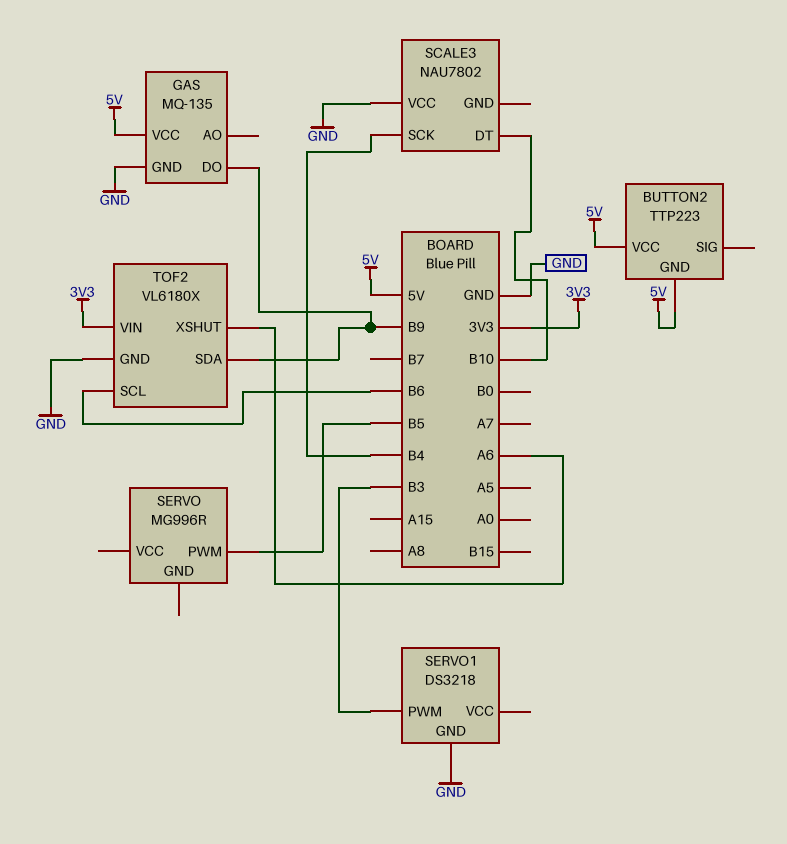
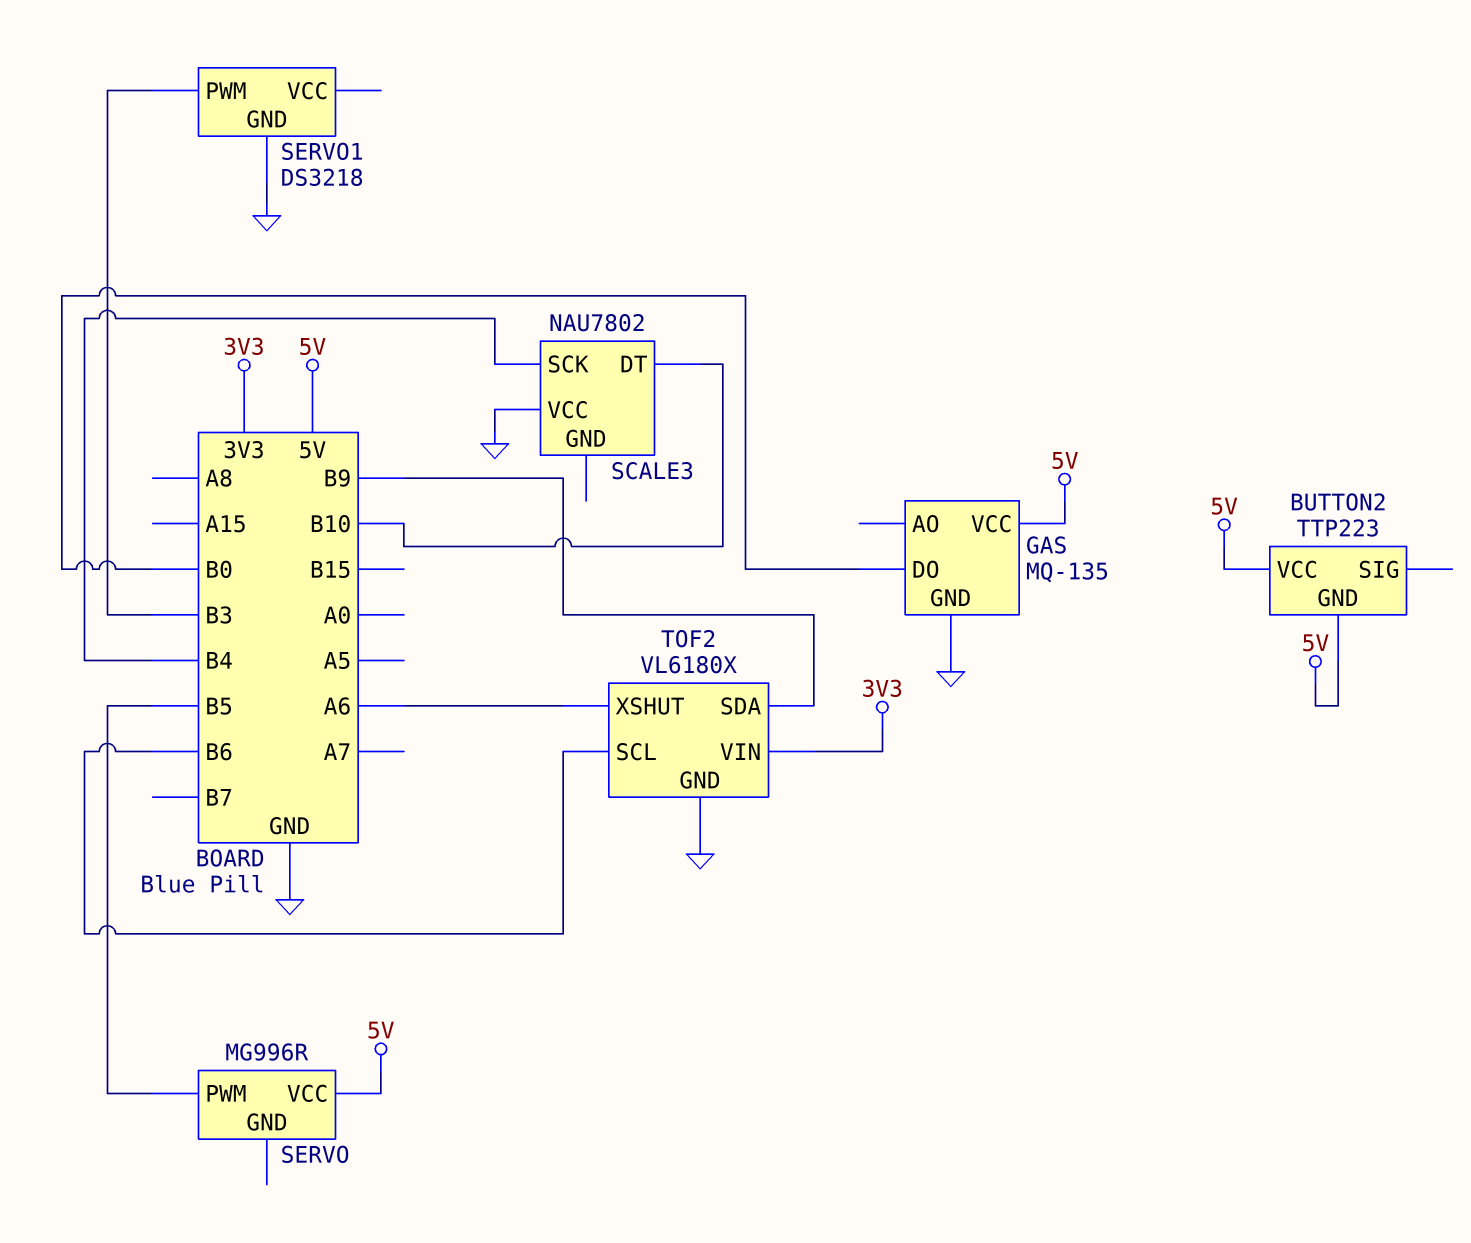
GAS pin DO: B9 -> B0
SERVO pin VCC: none -> 5V

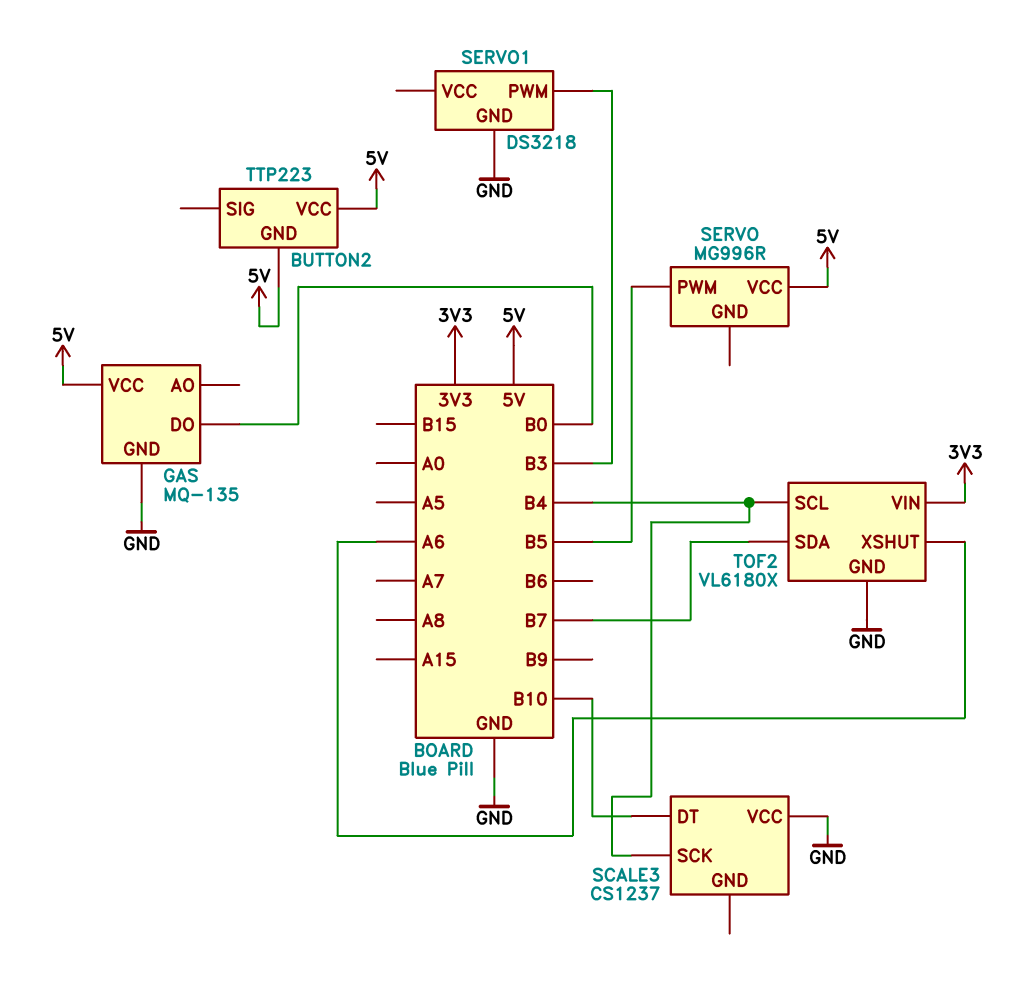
SCALE3: NAU7802 -> CS1237
TOF2 pin SCL: B6 -> B4
TOF2 pin SDA: B9 -> B7

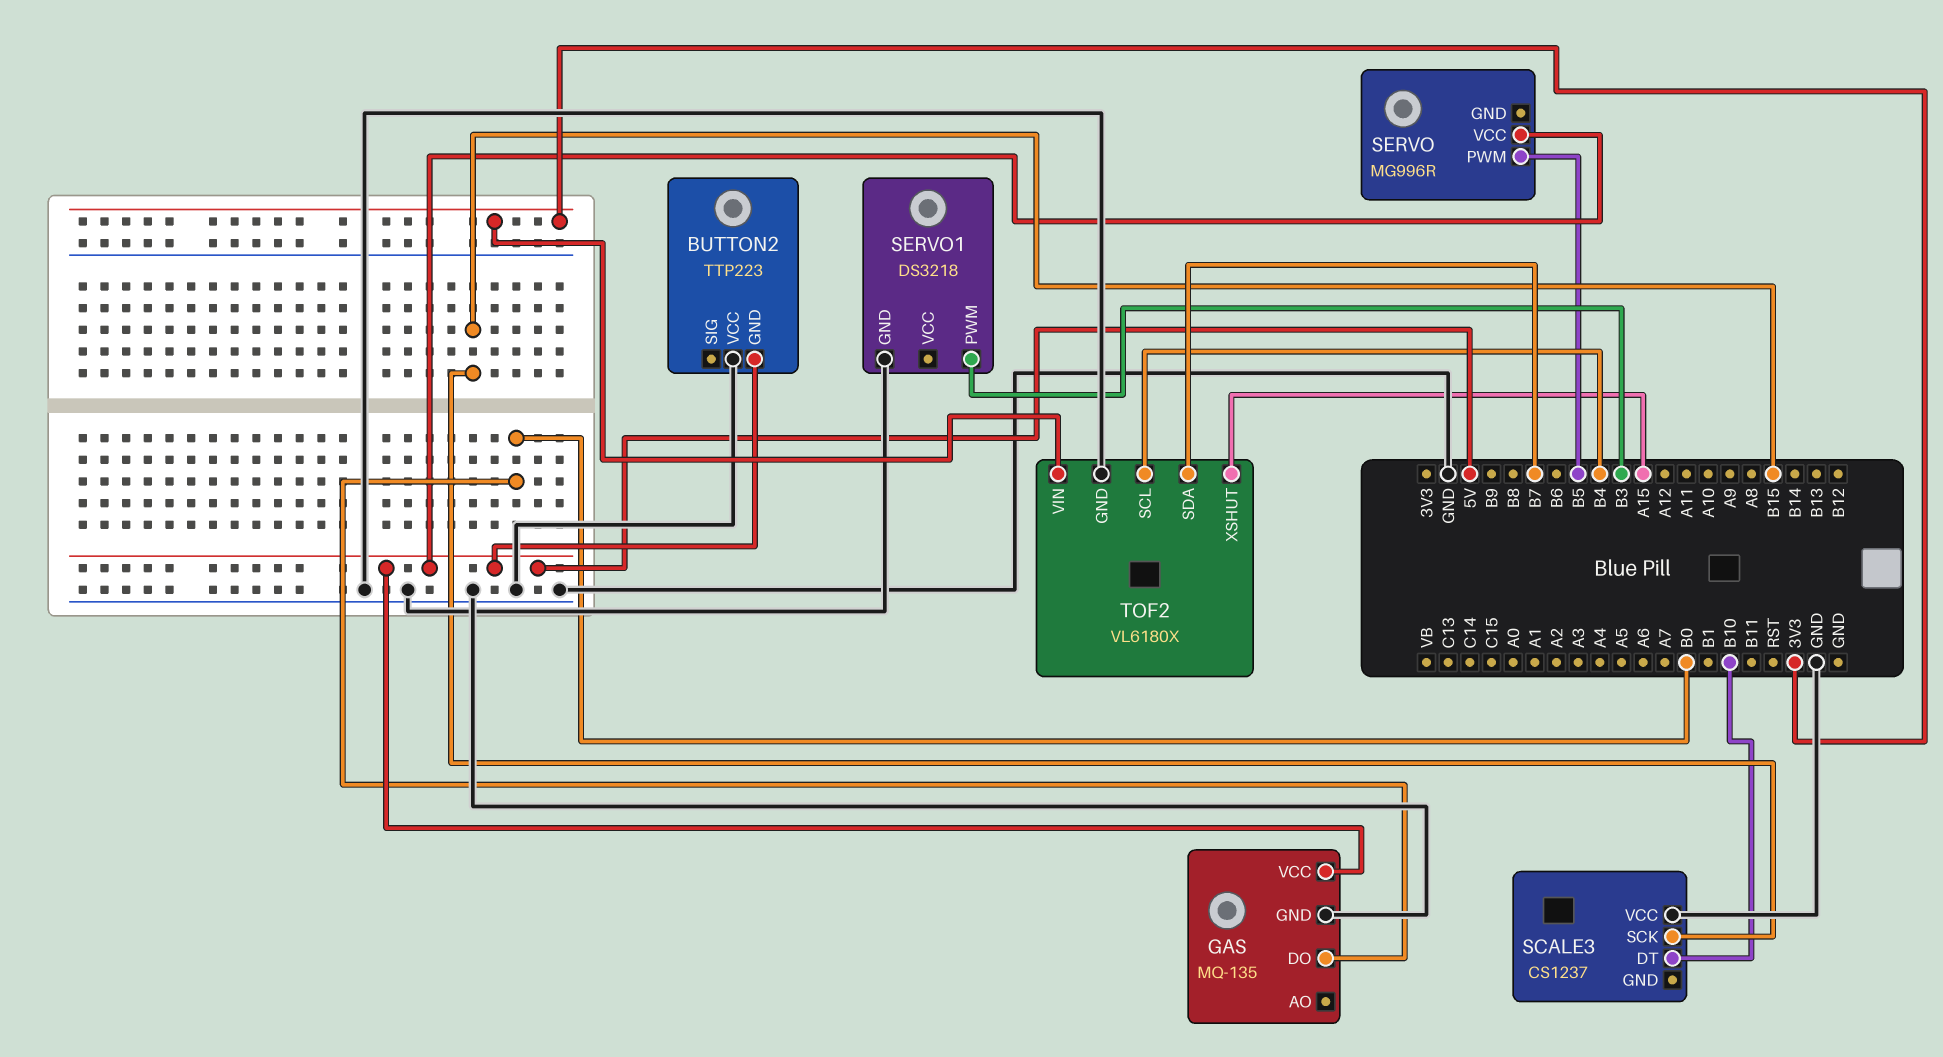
BUTTON2 pin VCC: 5V -> GND
SCALE3 pin SCK: B4 -> B15
TOF2 pin XSHUT: A6 -> A15

